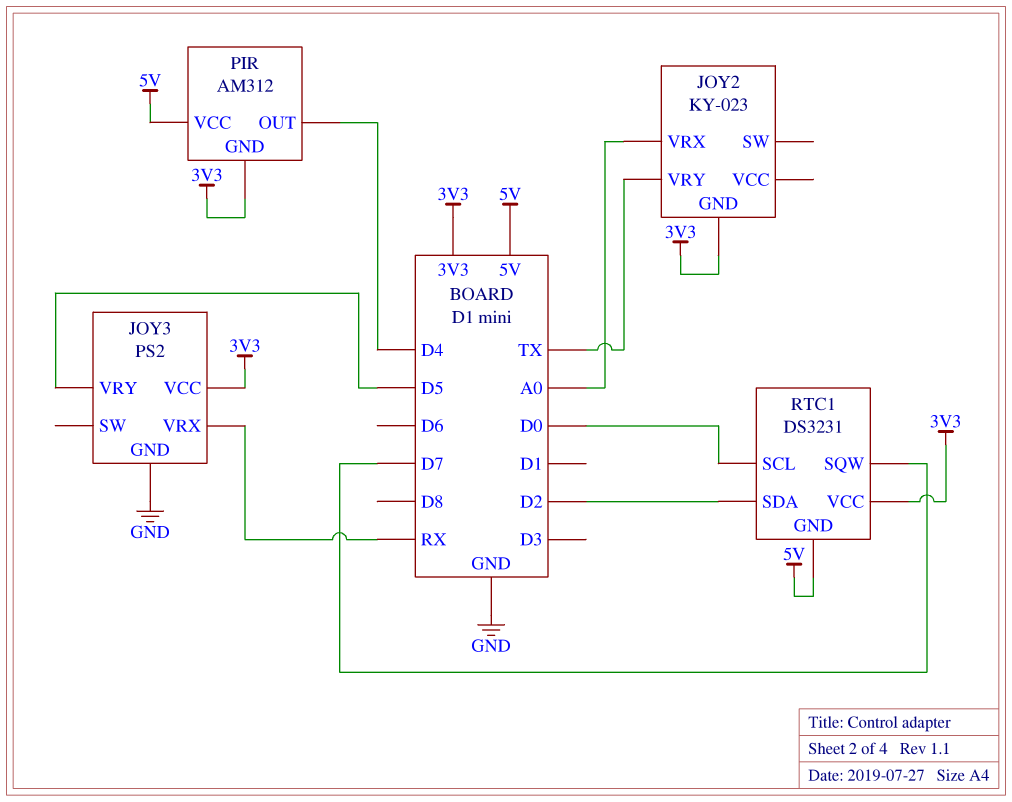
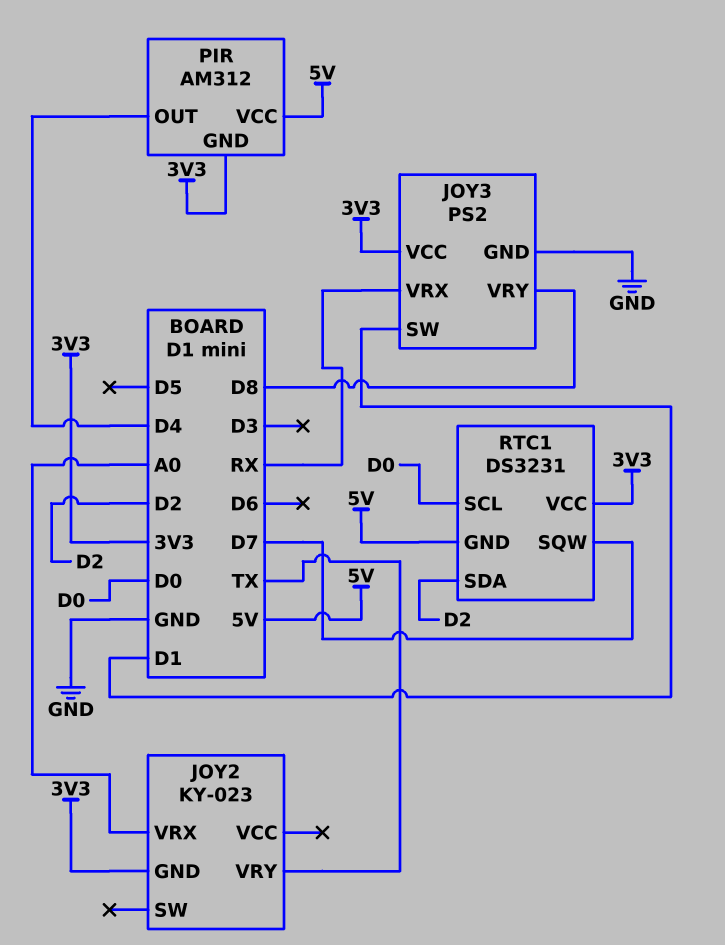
JOY3 pin SW: none -> D1
JOY3 pin VRY: D5 -> D8

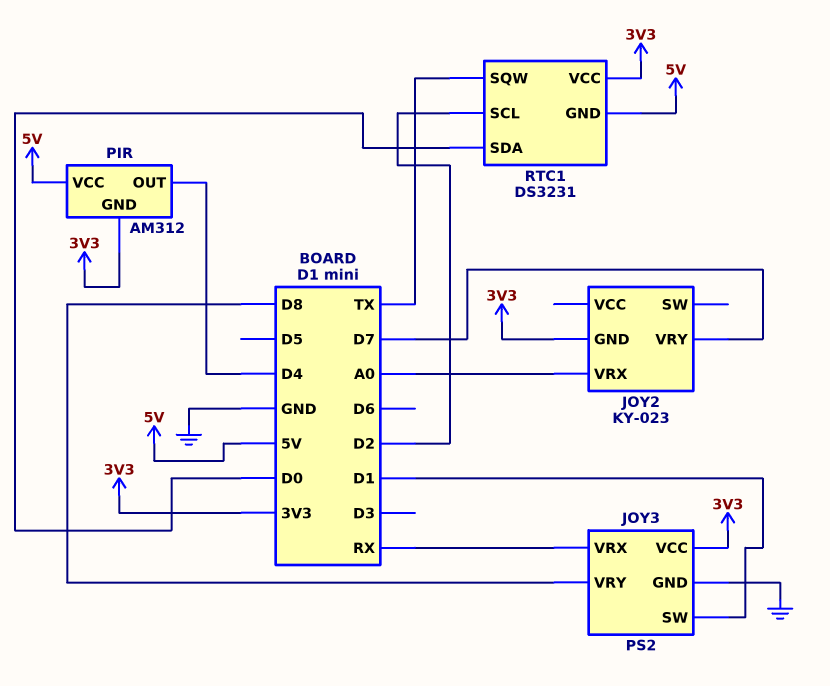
JOY2 pin VRY: TX -> D7
RTC1 pin SCL: D0 -> D2
RTC1 pin SDA: D2 -> D0
RTC1 pin SQW: D7 -> TX

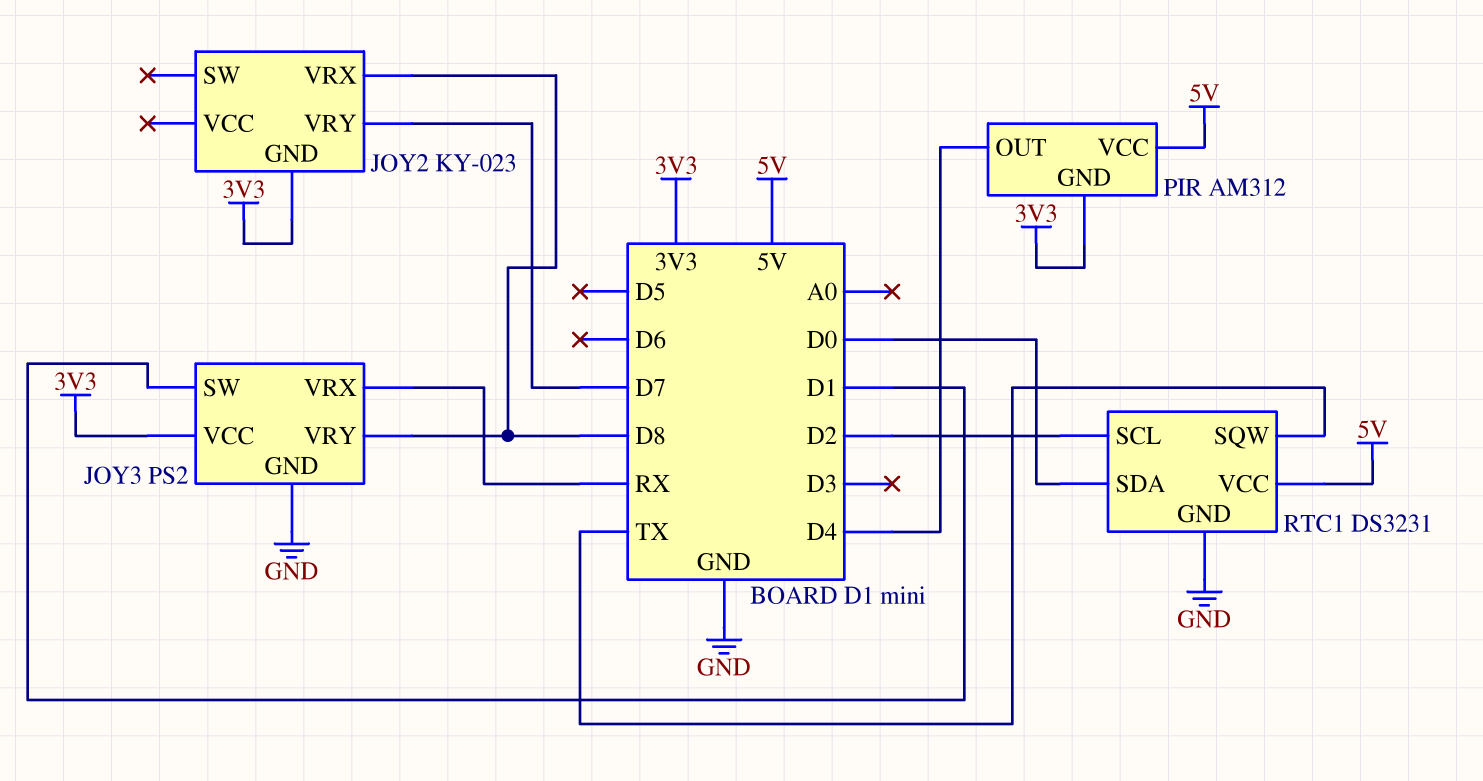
JOY2 pin VRX: A0 -> D8
RTC1 pin GND: 5V -> GND
RTC1 pin VCC: 3V3 -> 5V

